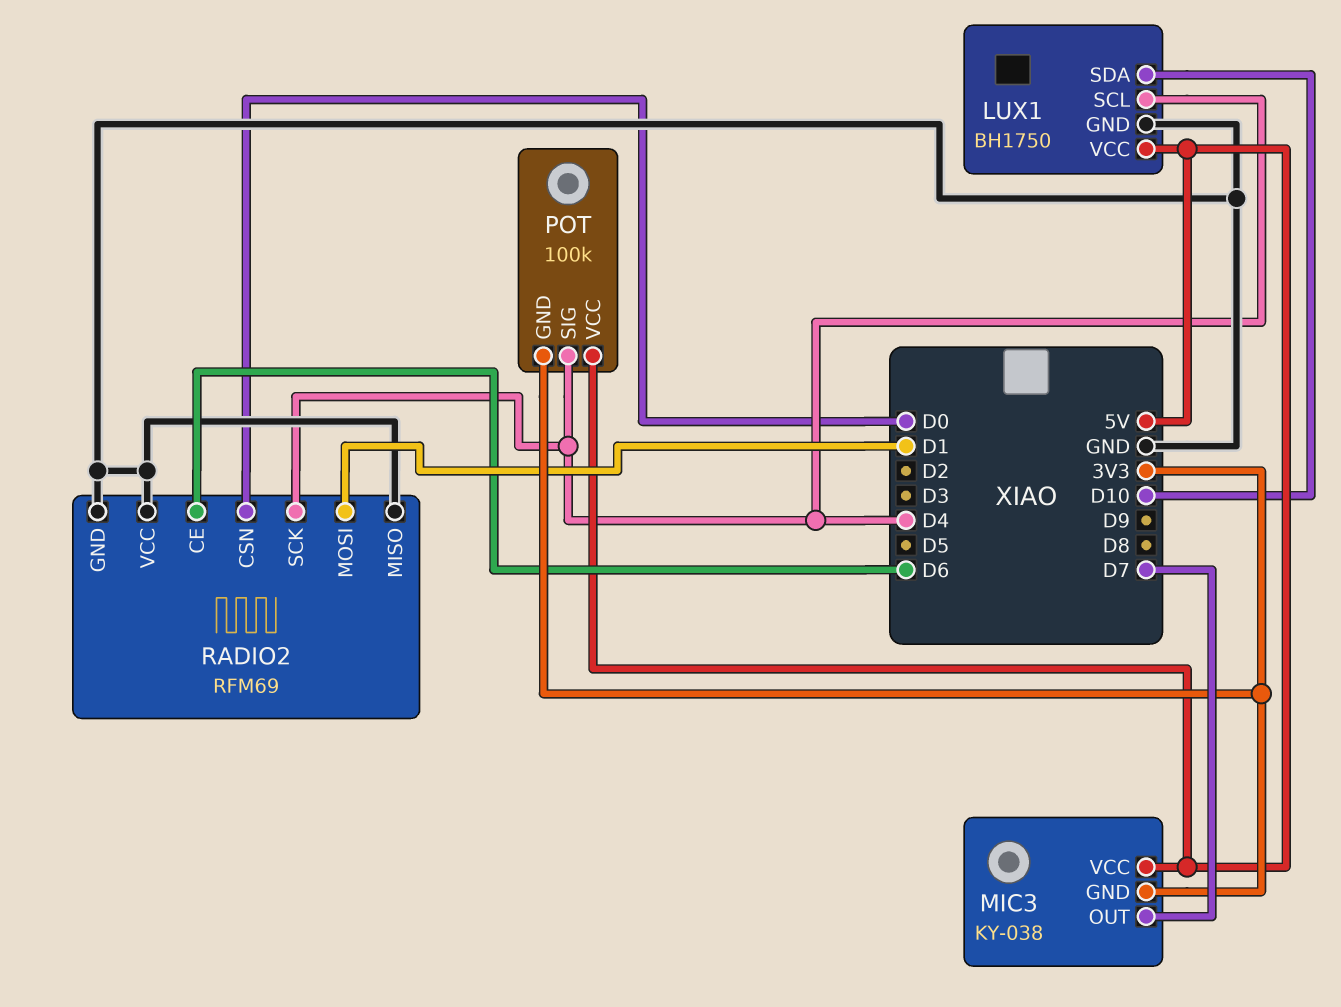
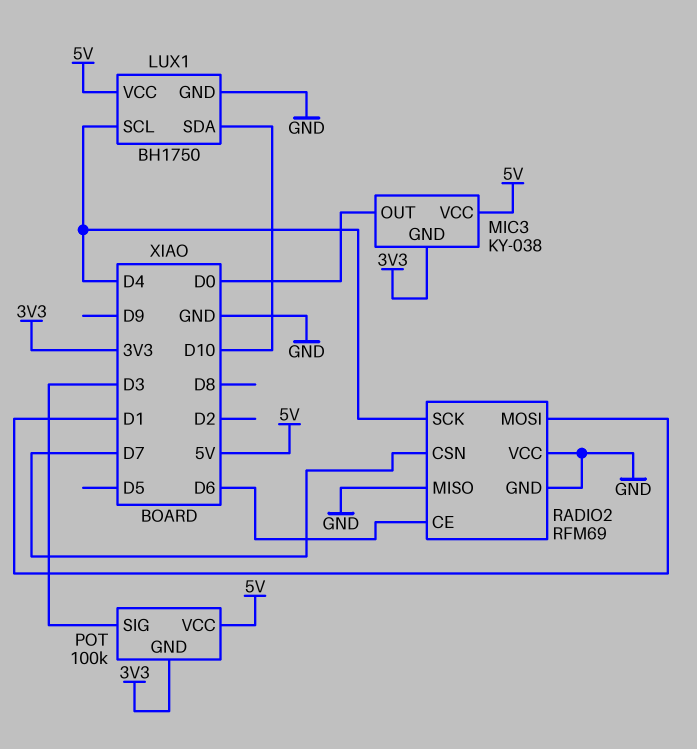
MIC3 pin OUT: D7 -> D0
POT pin SIG: D4 -> D3
RADIO2 pin CSN: D0 -> D7

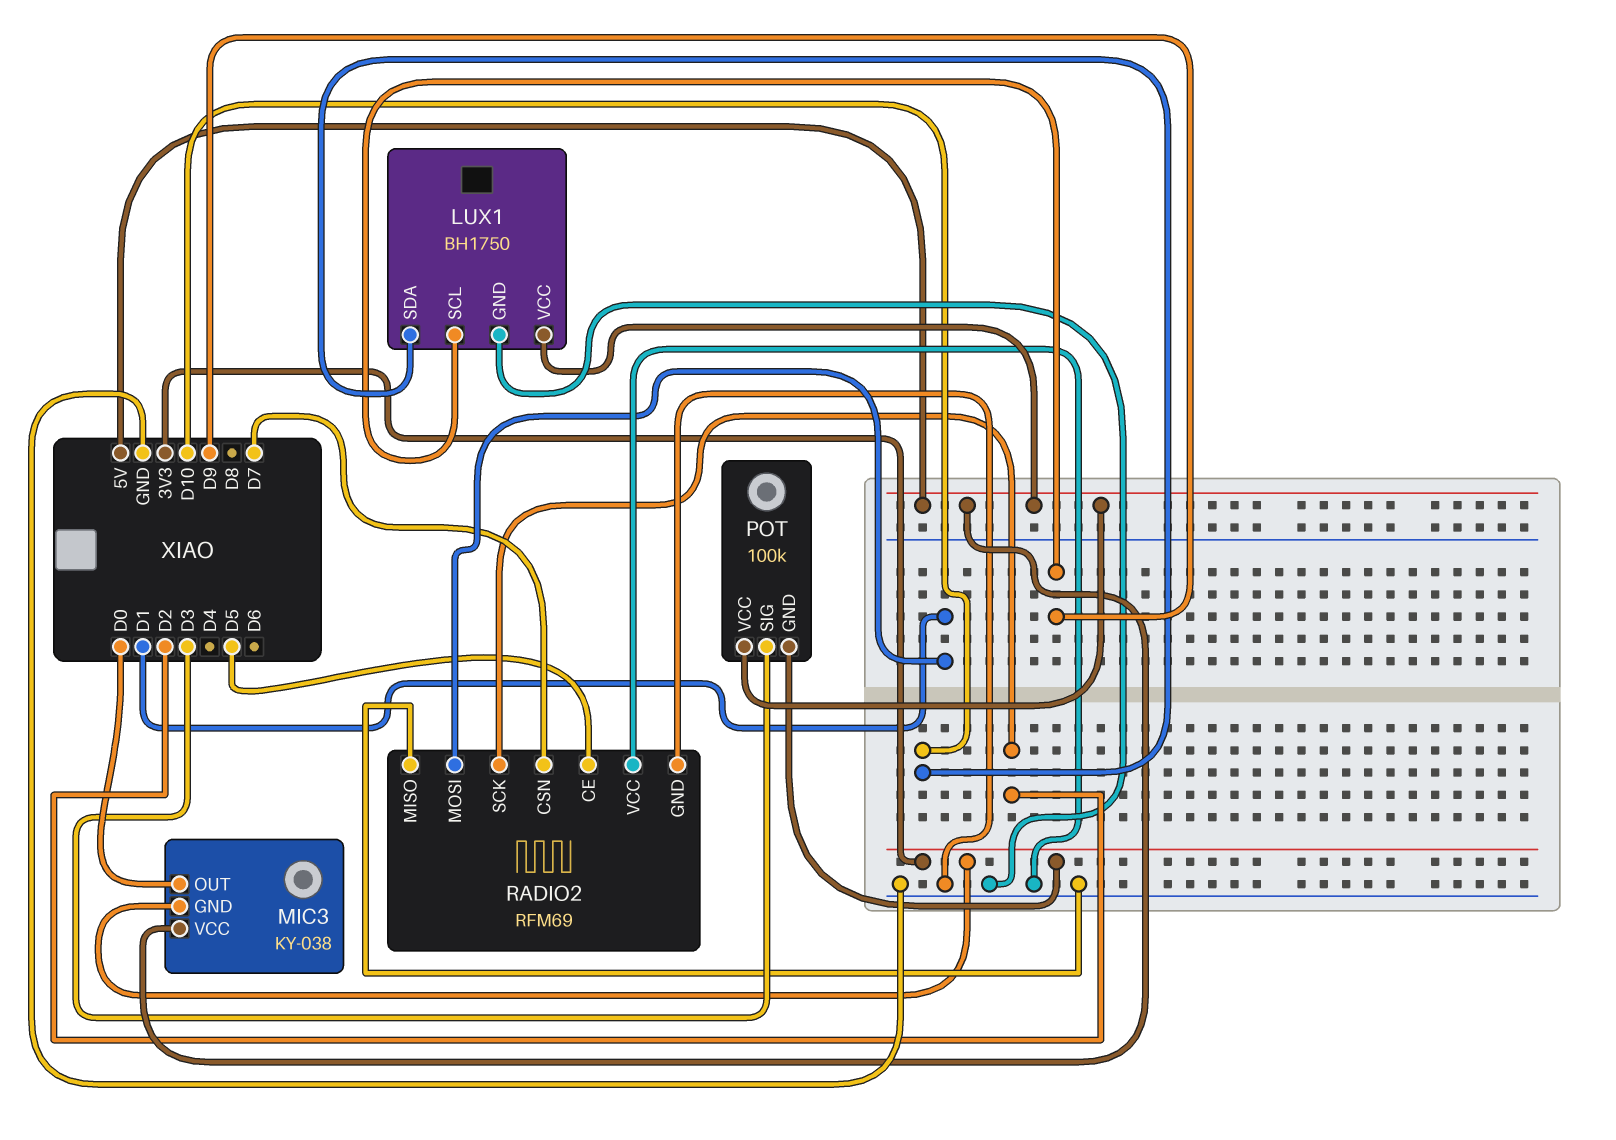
LUX1 pin SCL: D4 -> D9
RADIO2 pin CE: D6 -> D5
RADIO2 pin SCK: D4 -> D2

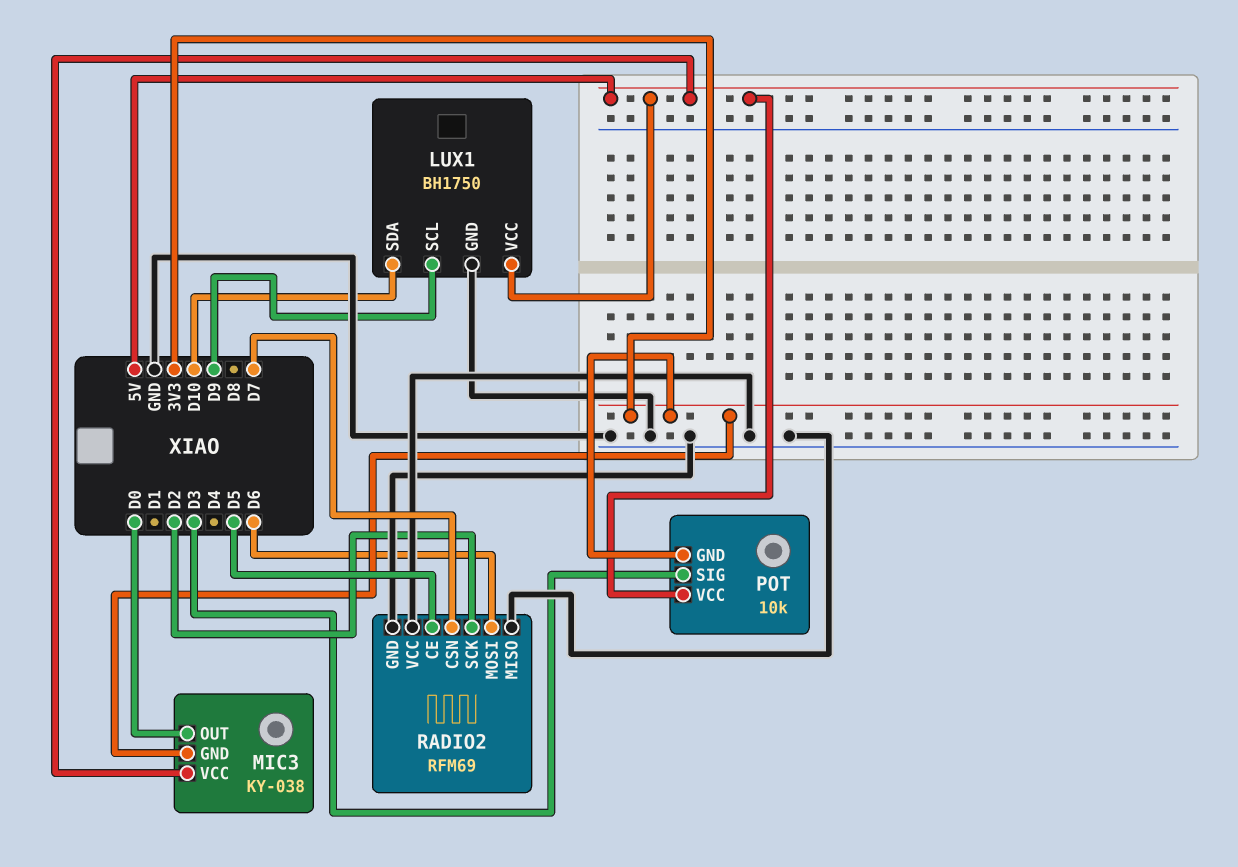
POT: 100k -> 10k
RADIO2 pin MOSI: D1 -> D6

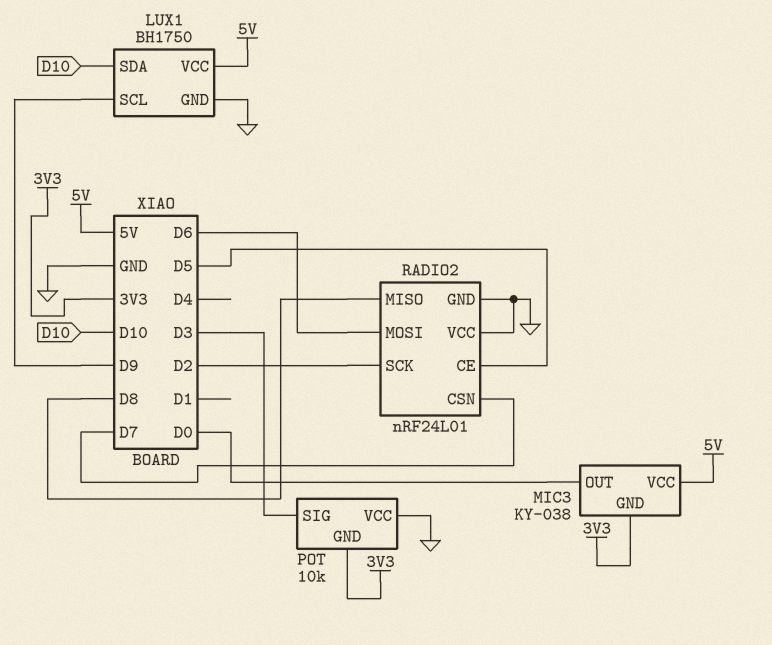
POT pin VCC: 5V -> GND
RADIO2: RFM69 -> nRF24L01
RADIO2 pin MISO: GND -> D8

